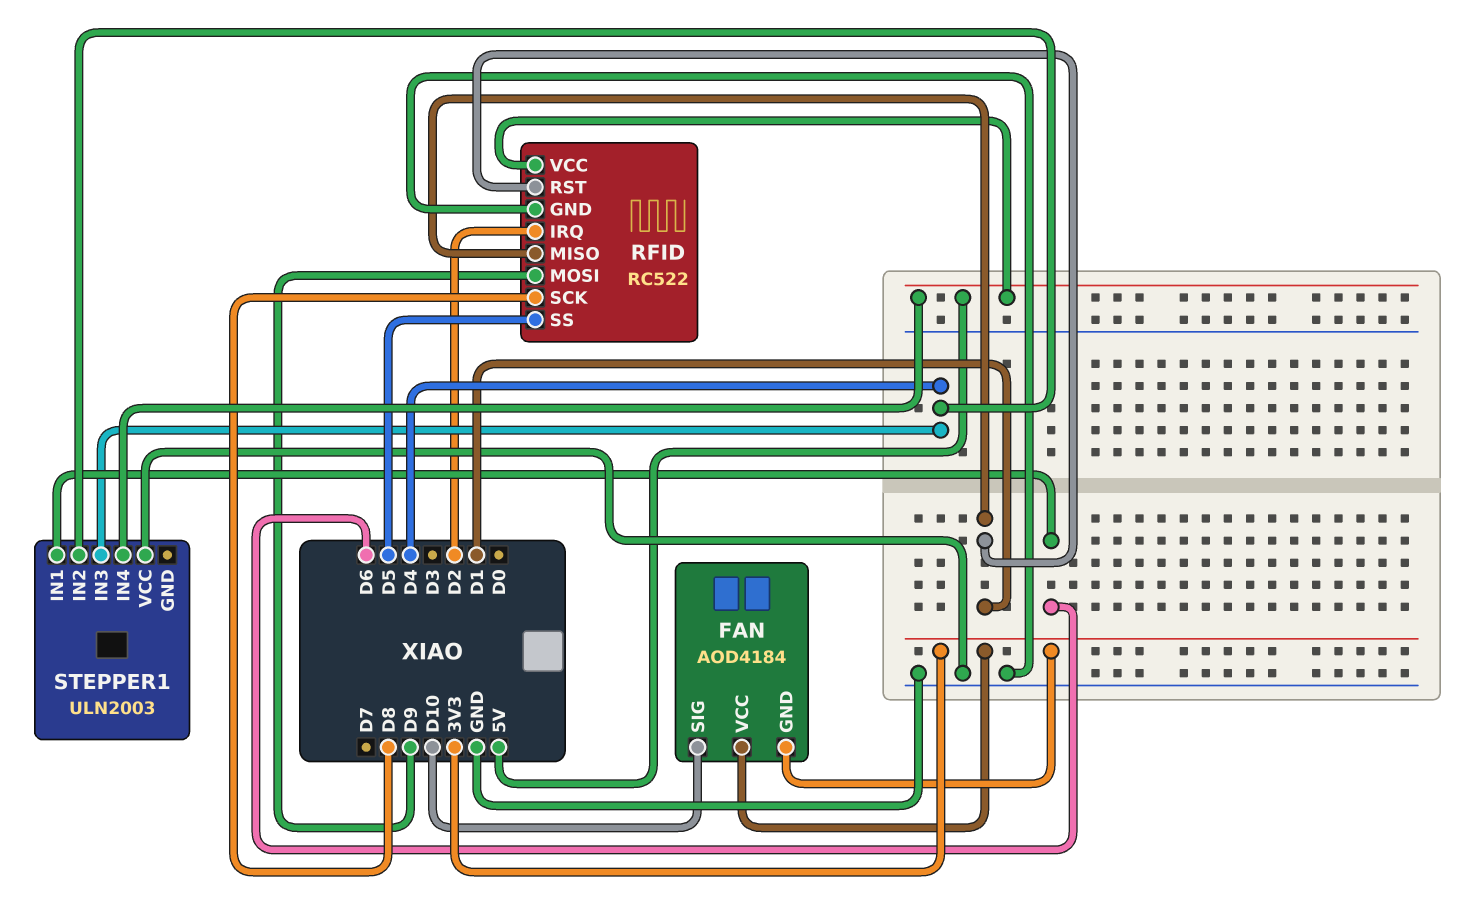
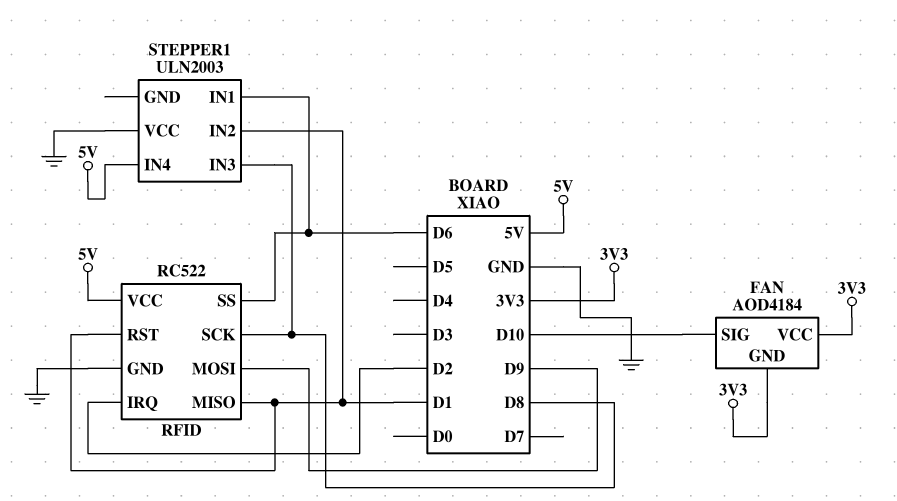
RFID pin SS: D5 -> D6
STEPPER1 pin IN2: D4 -> D1
STEPPER1 pin IN3: D4 -> D8

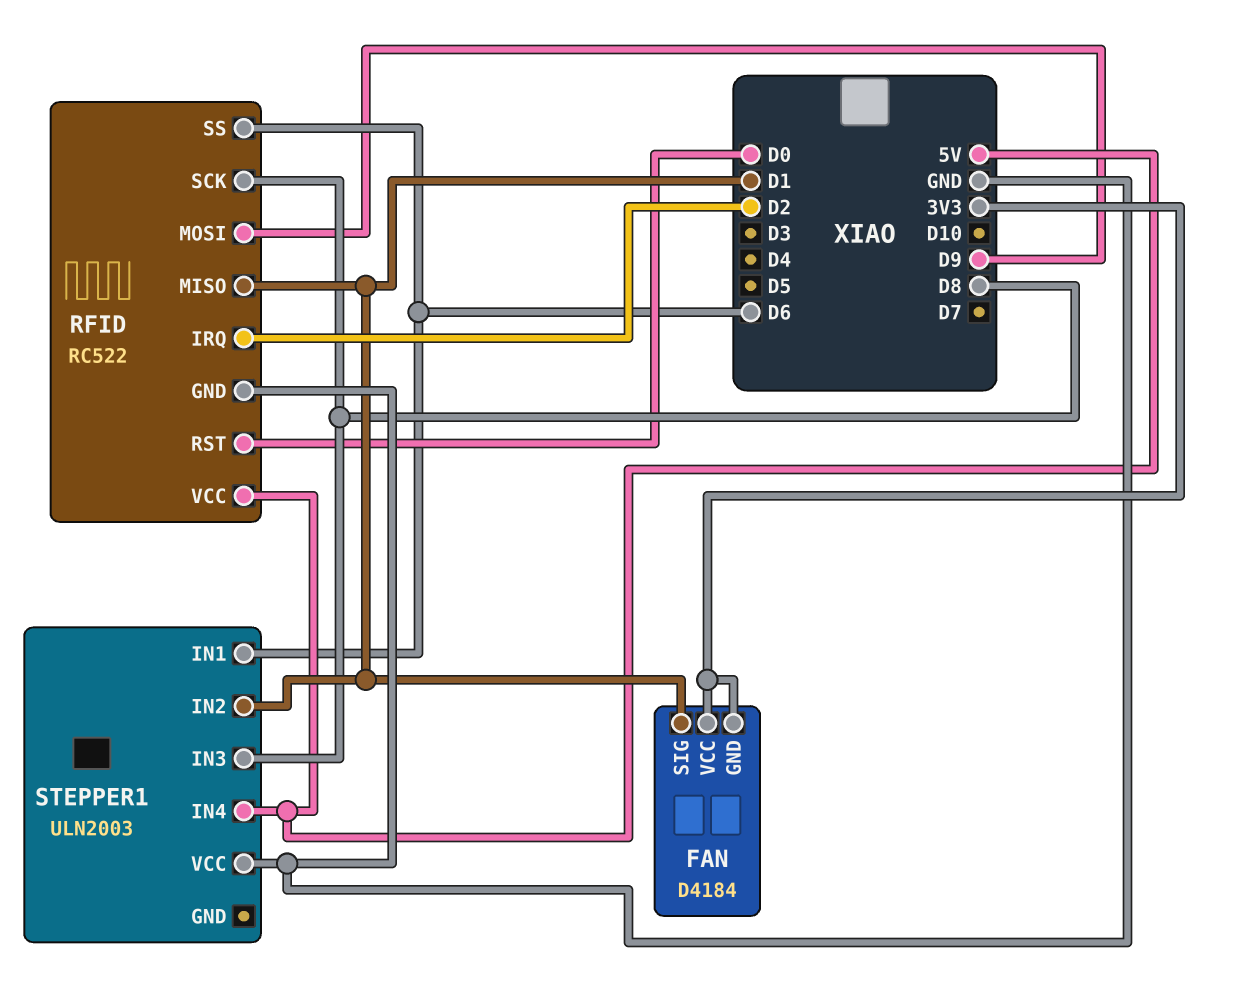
FAN: AOD4184 -> D4184
FAN pin SIG: D10 -> D1
RFID pin RST: D1 -> D0

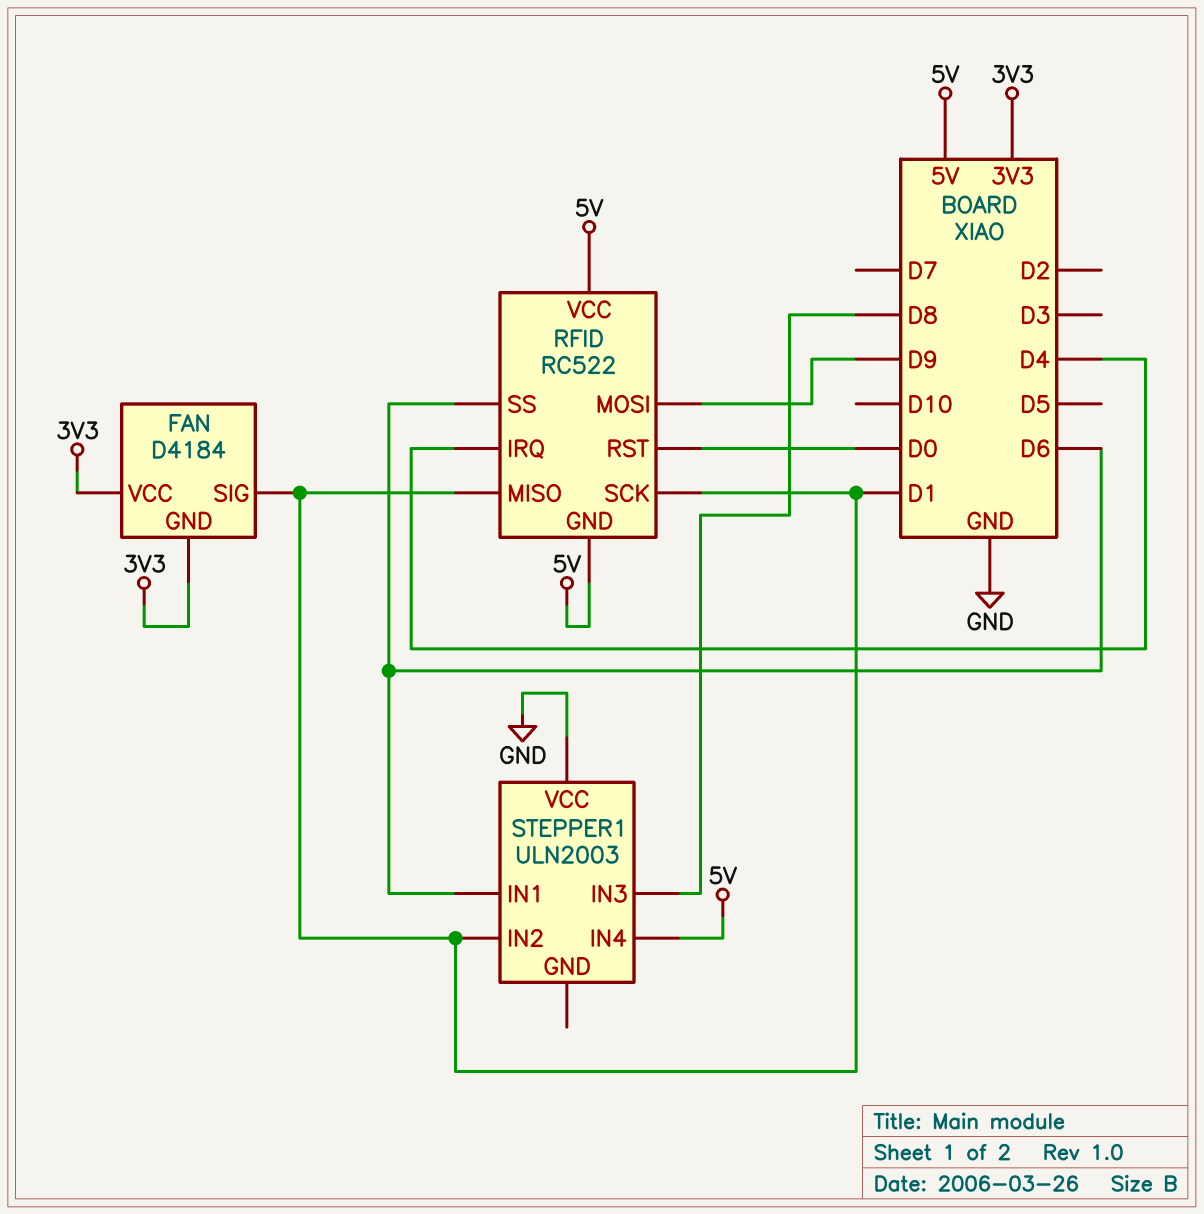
RFID pin GND: GND -> 5V
RFID pin IRQ: D2 -> D4
RFID pin SCK: D8 -> D1

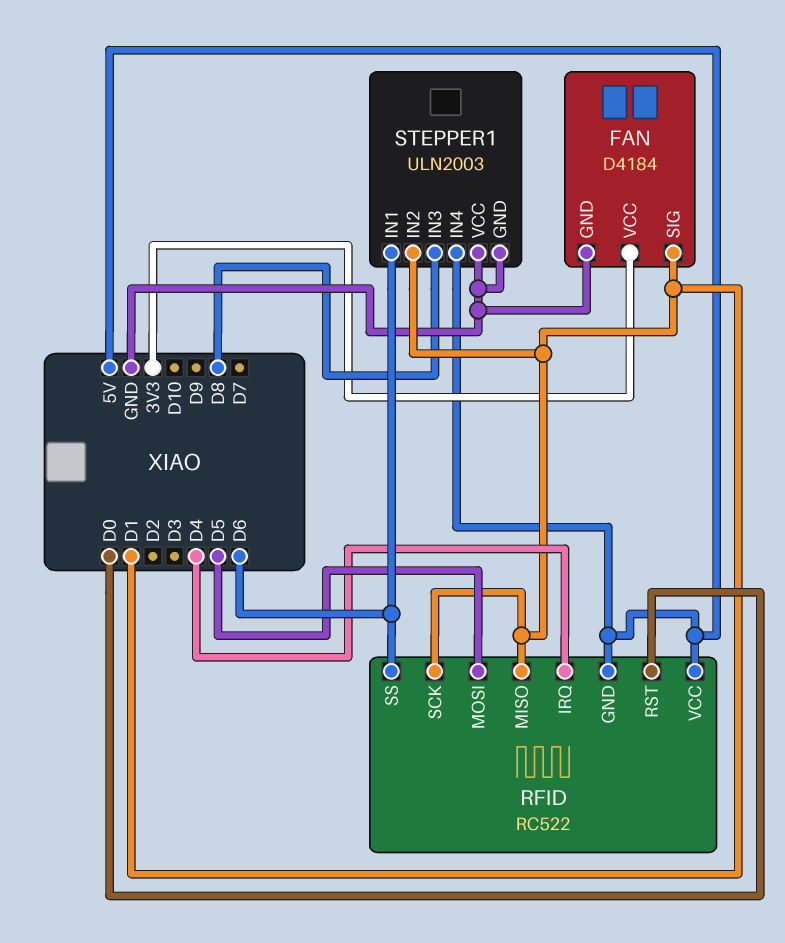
FAN pin GND: 3V3 -> GND
RFID pin MOSI: D9 -> D5
STEPPER1 pin GND: none -> GND

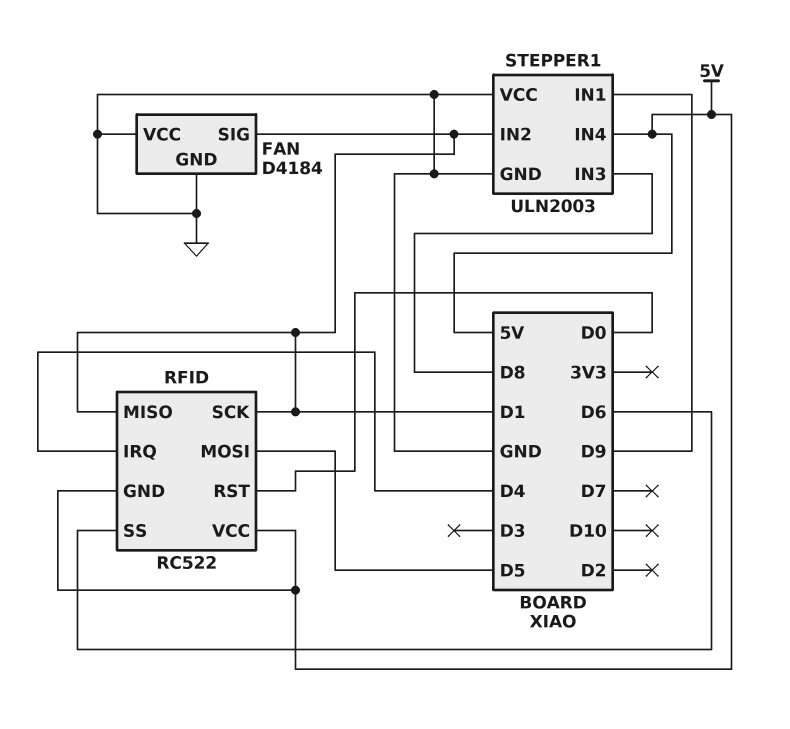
FAN pin VCC: 3V3 -> GND
STEPPER1 pin IN1: D6 -> D9

